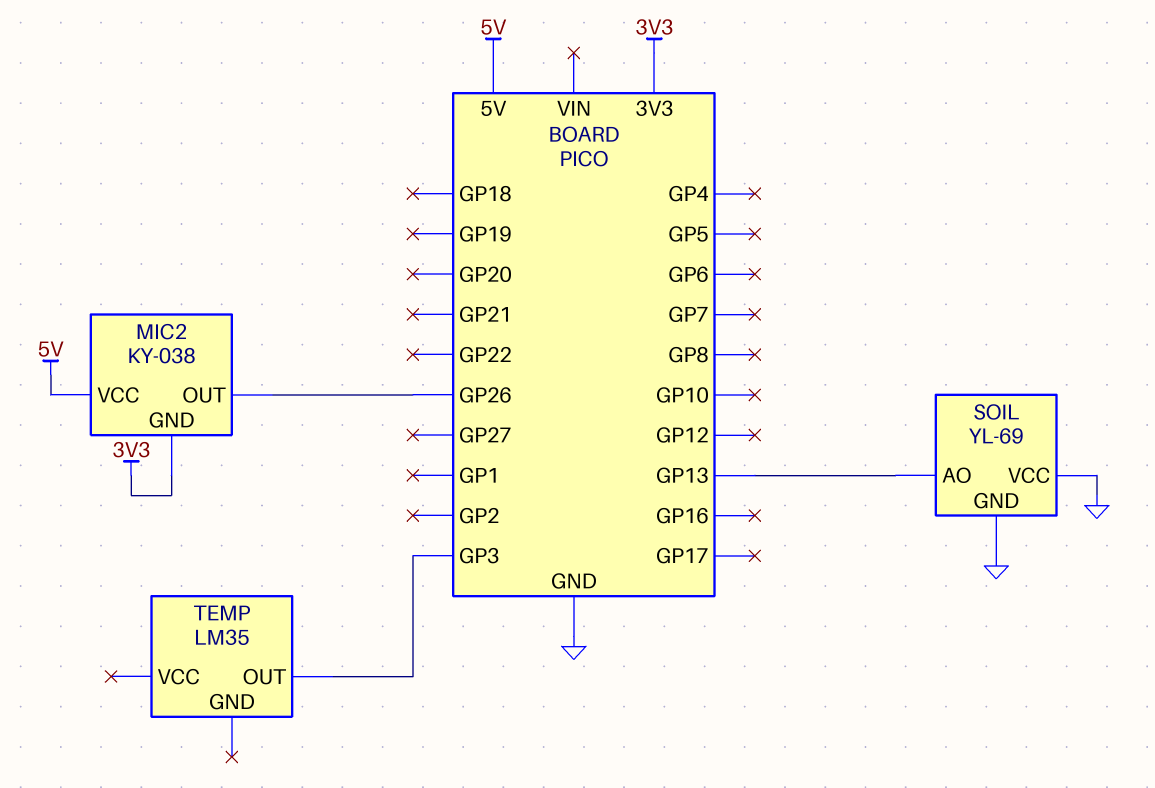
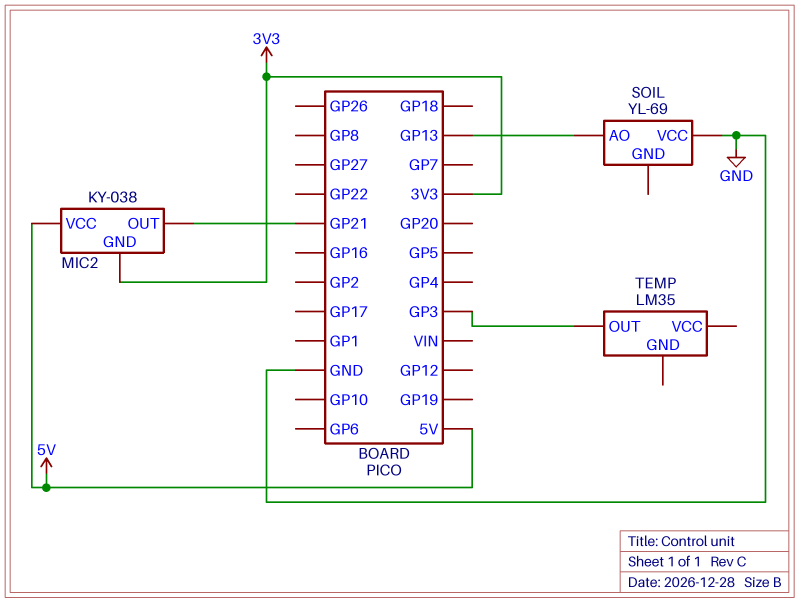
MIC2 pin OUT: GP26 -> GP21
SOIL pin GND: GND -> none

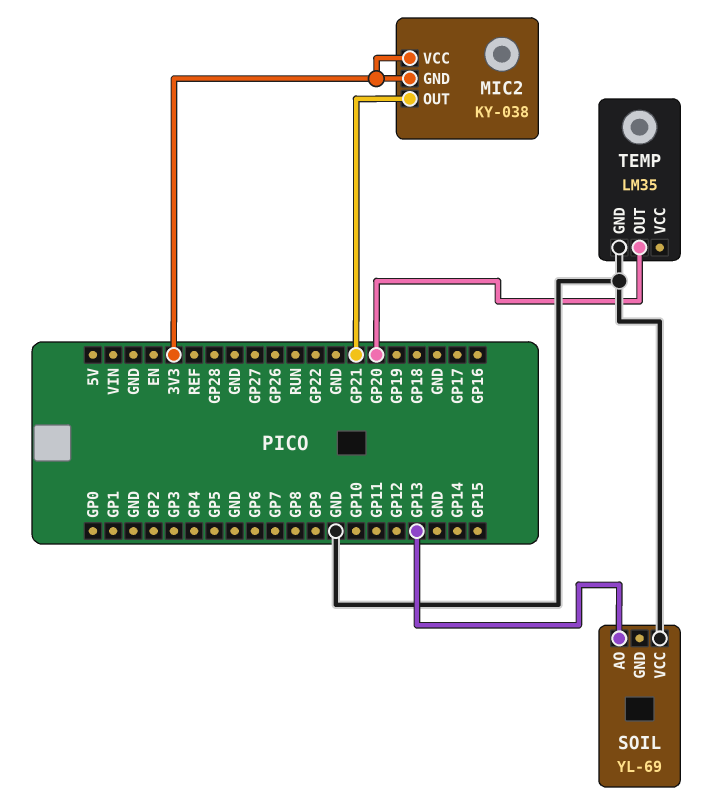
MIC2 pin VCC: 5V -> 3V3
TEMP pin GND: none -> GND
TEMP pin OUT: GP3 -> GP20

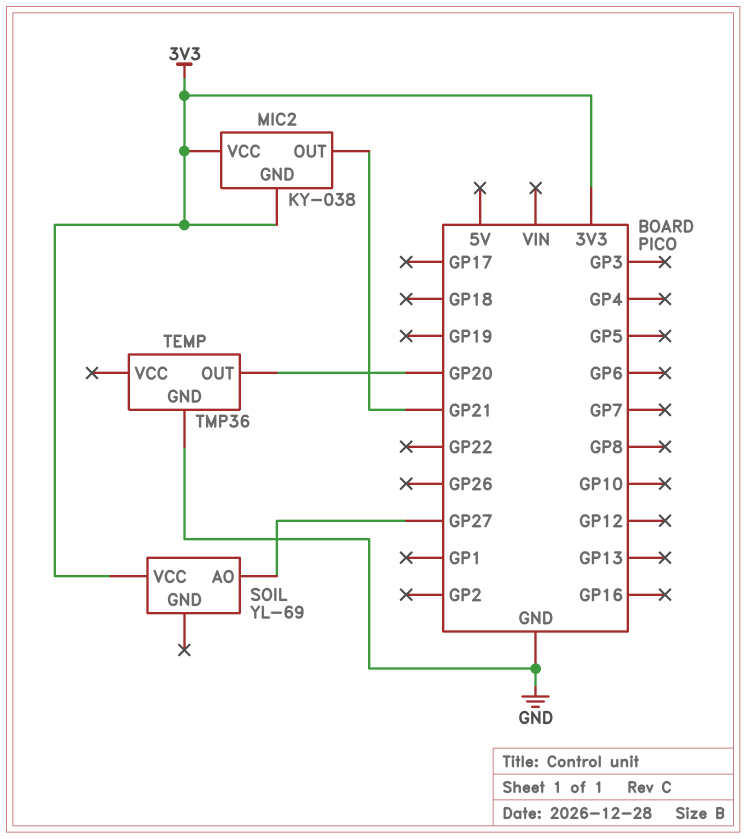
SOIL pin AO: GP13 -> GP27
SOIL pin VCC: GND -> 3V3
TEMP: LM35 -> TMP36

